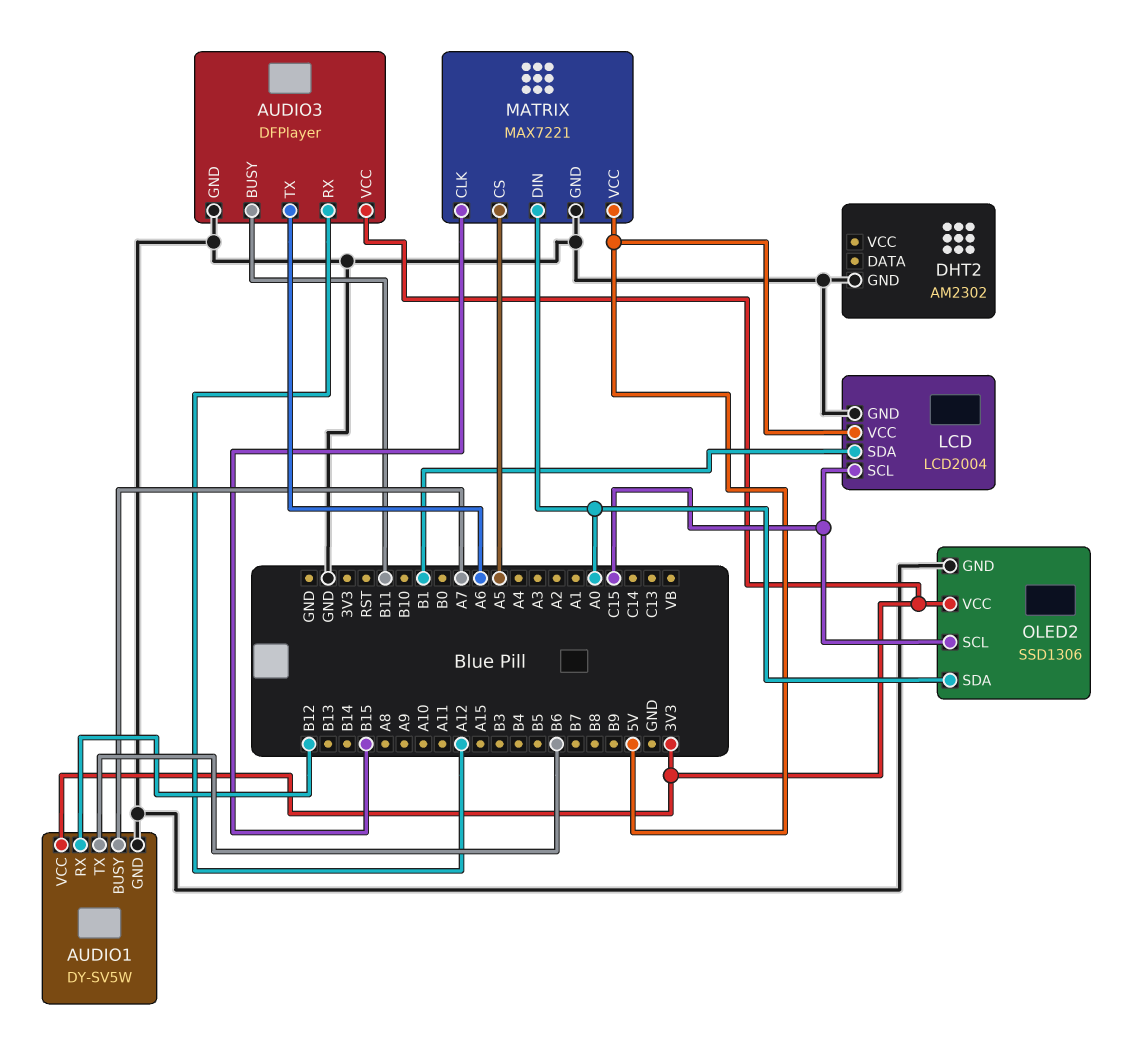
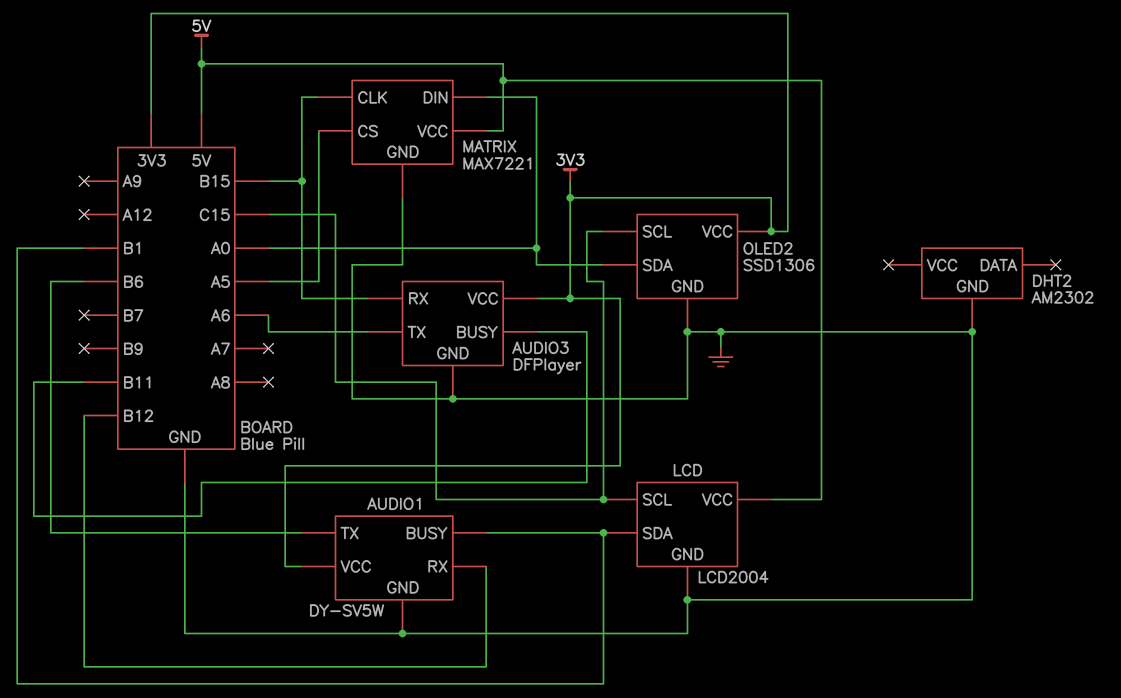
AUDIO1 pin BUSY: A7 -> B1
AUDIO3 pin RX: A12 -> B15

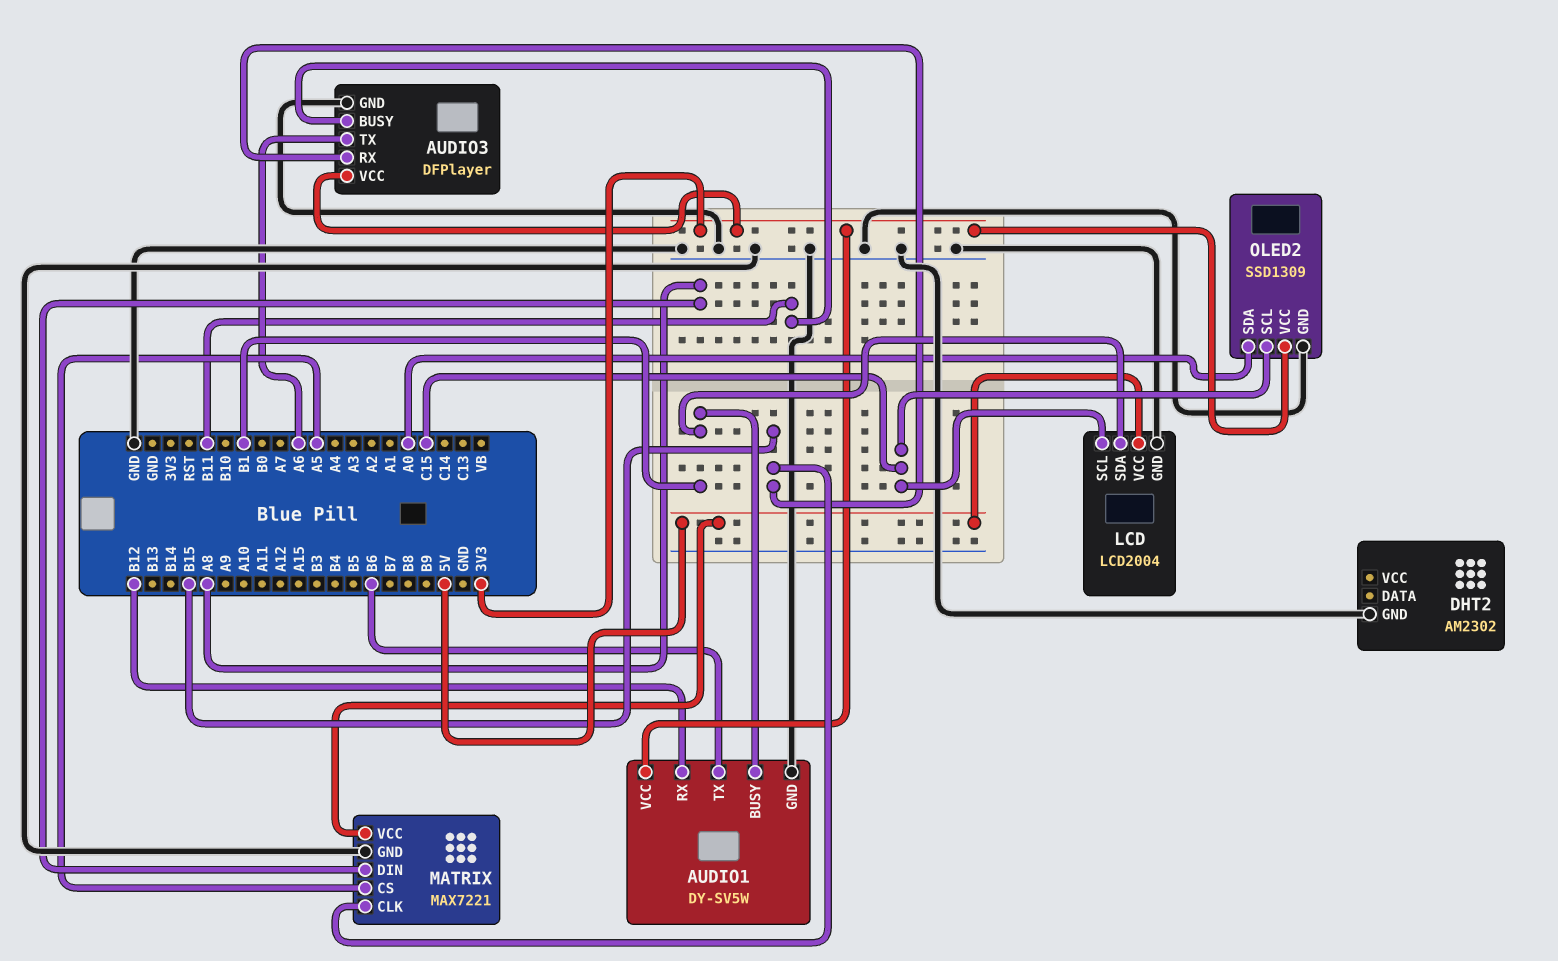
MATRIX pin DIN: A0 -> A8
OLED2: SSD1306 -> SSD1309

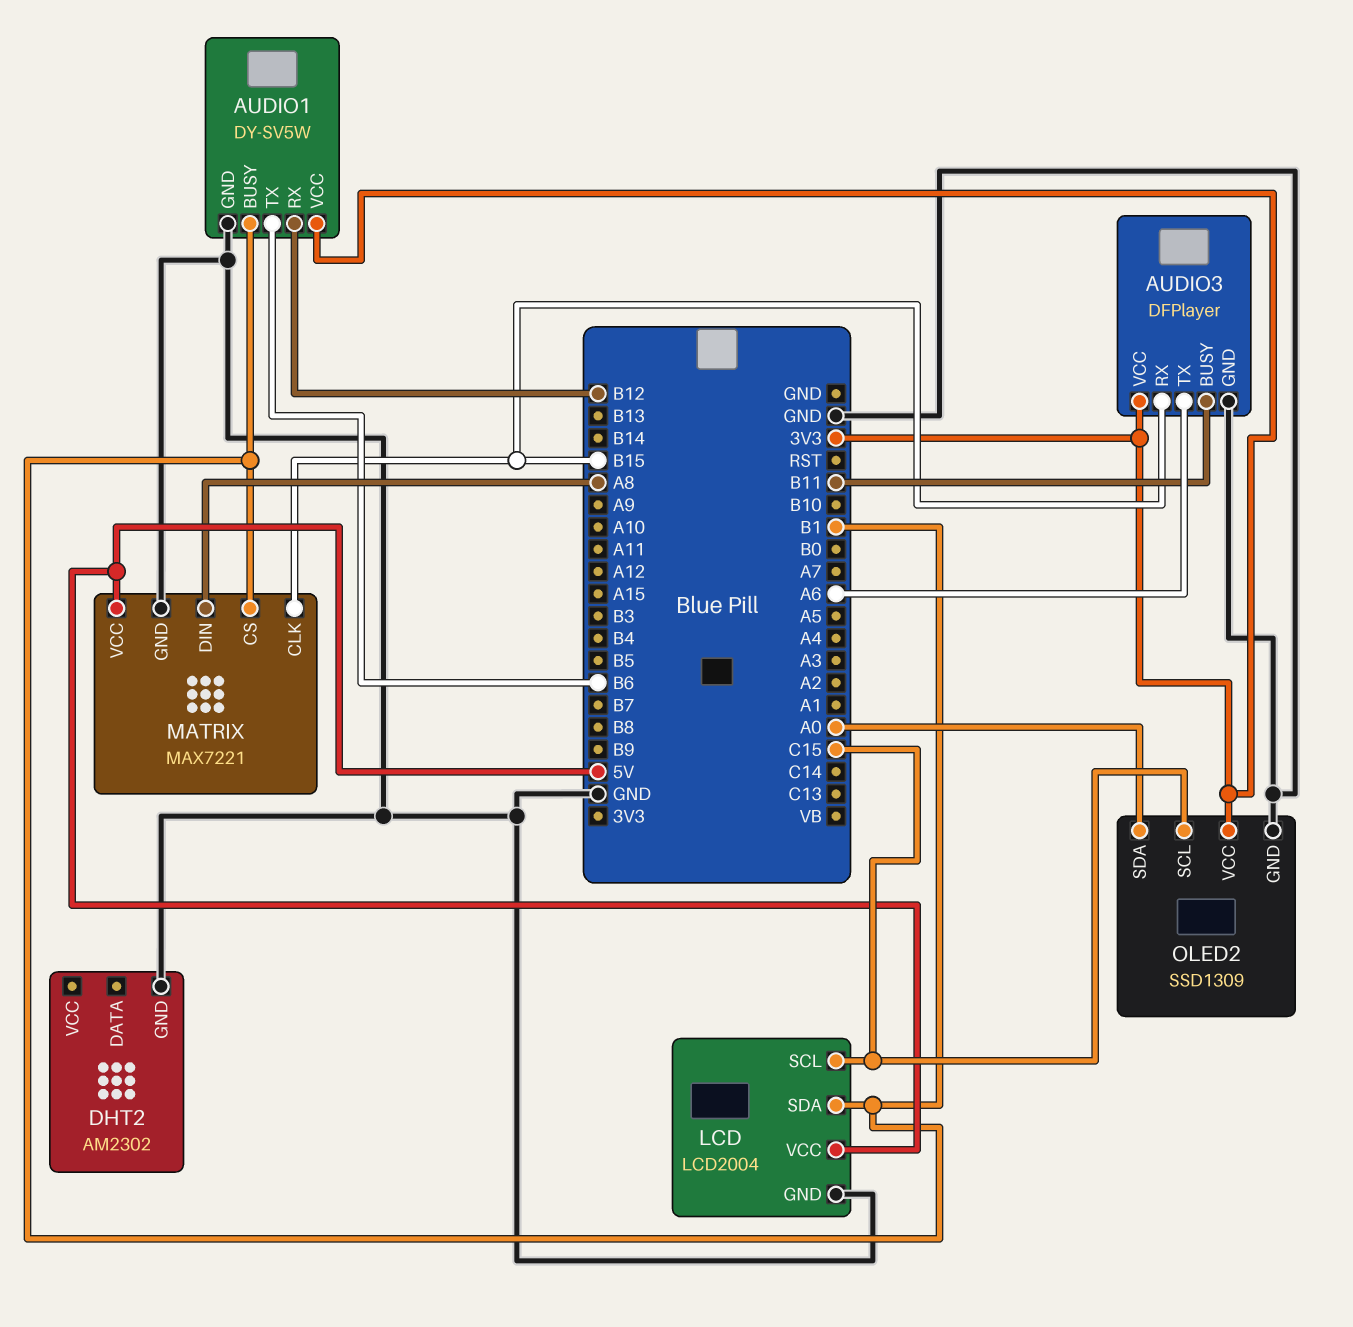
MATRIX pin CS: A5 -> B1

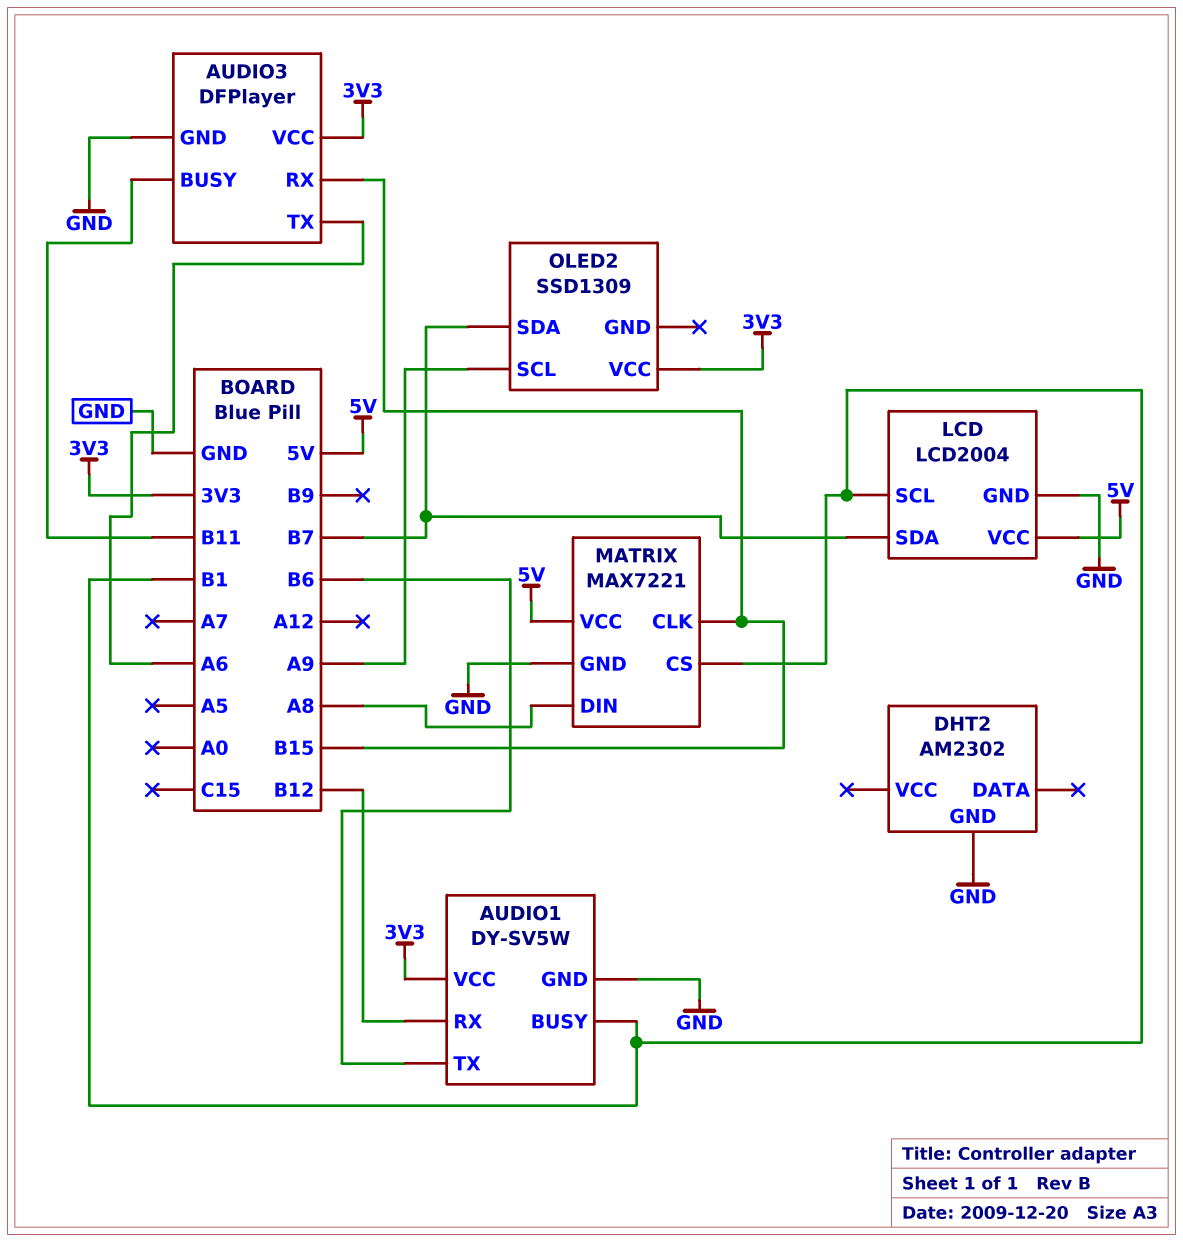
LCD pin SCL: C15 -> B1
LCD pin SDA: B1 -> B7
OLED2 pin GND: GND -> none
OLED2 pin SCL: C15 -> A9
OLED2 pin SDA: A0 -> B7

